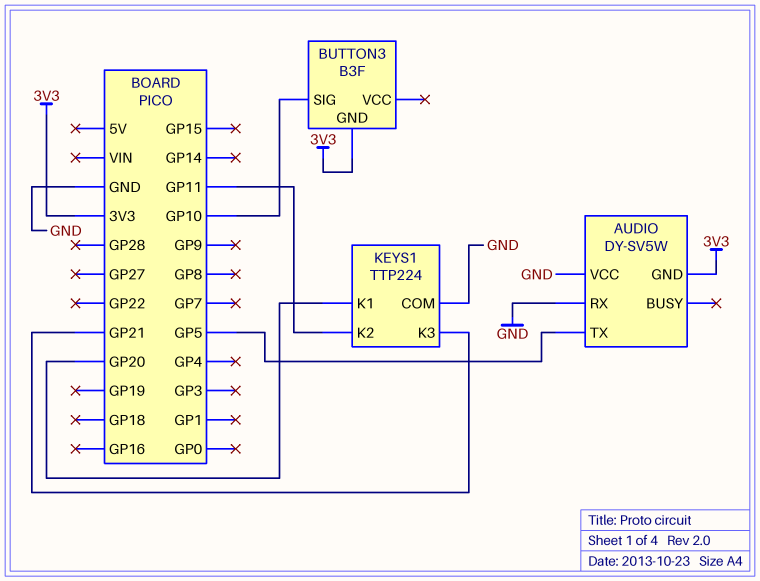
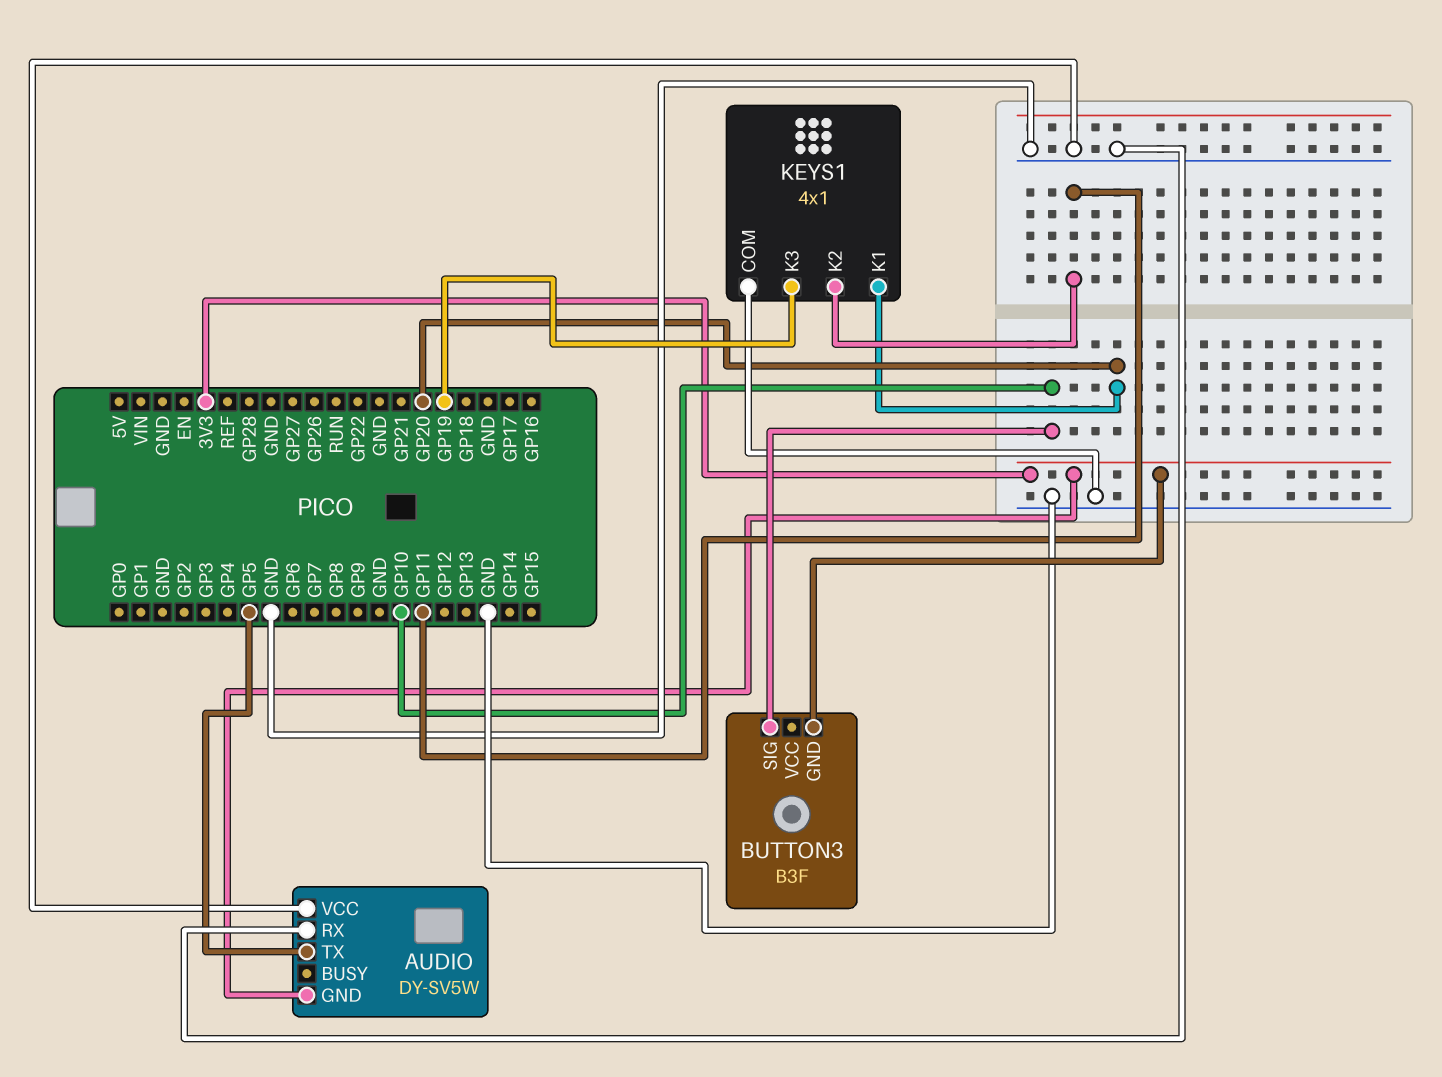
KEYS1: TTP224 -> 4x1
KEYS1 pin K3: GP21 -> GP19

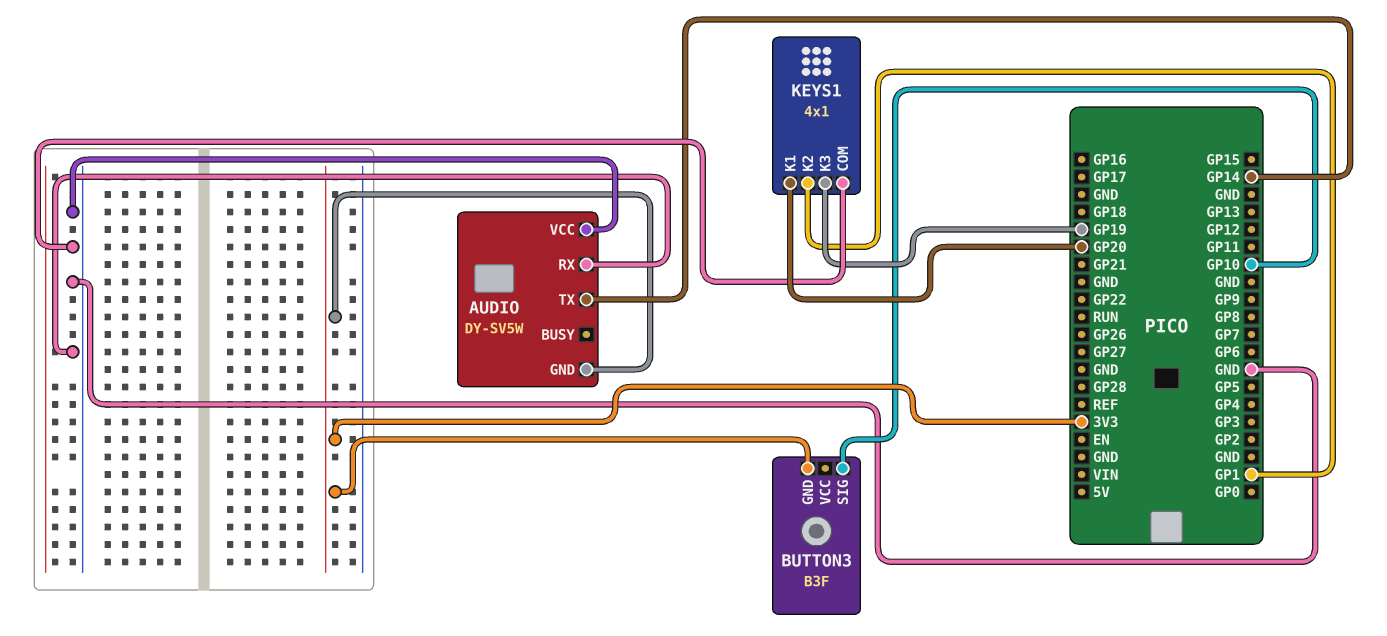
AUDIO pin TX: GP5 -> GP14
KEYS1 pin K2: GP11 -> GP1

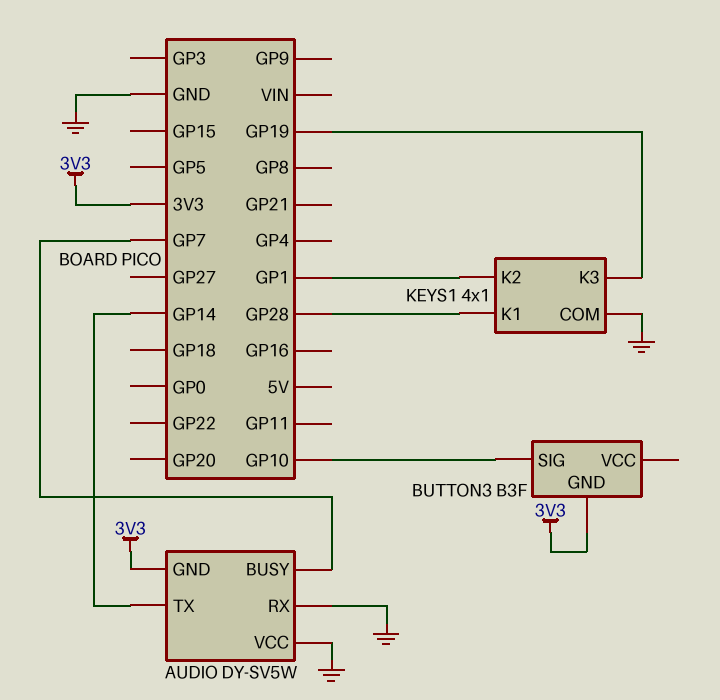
AUDIO pin BUSY: none -> GP7
KEYS1 pin K1: GP20 -> GP28

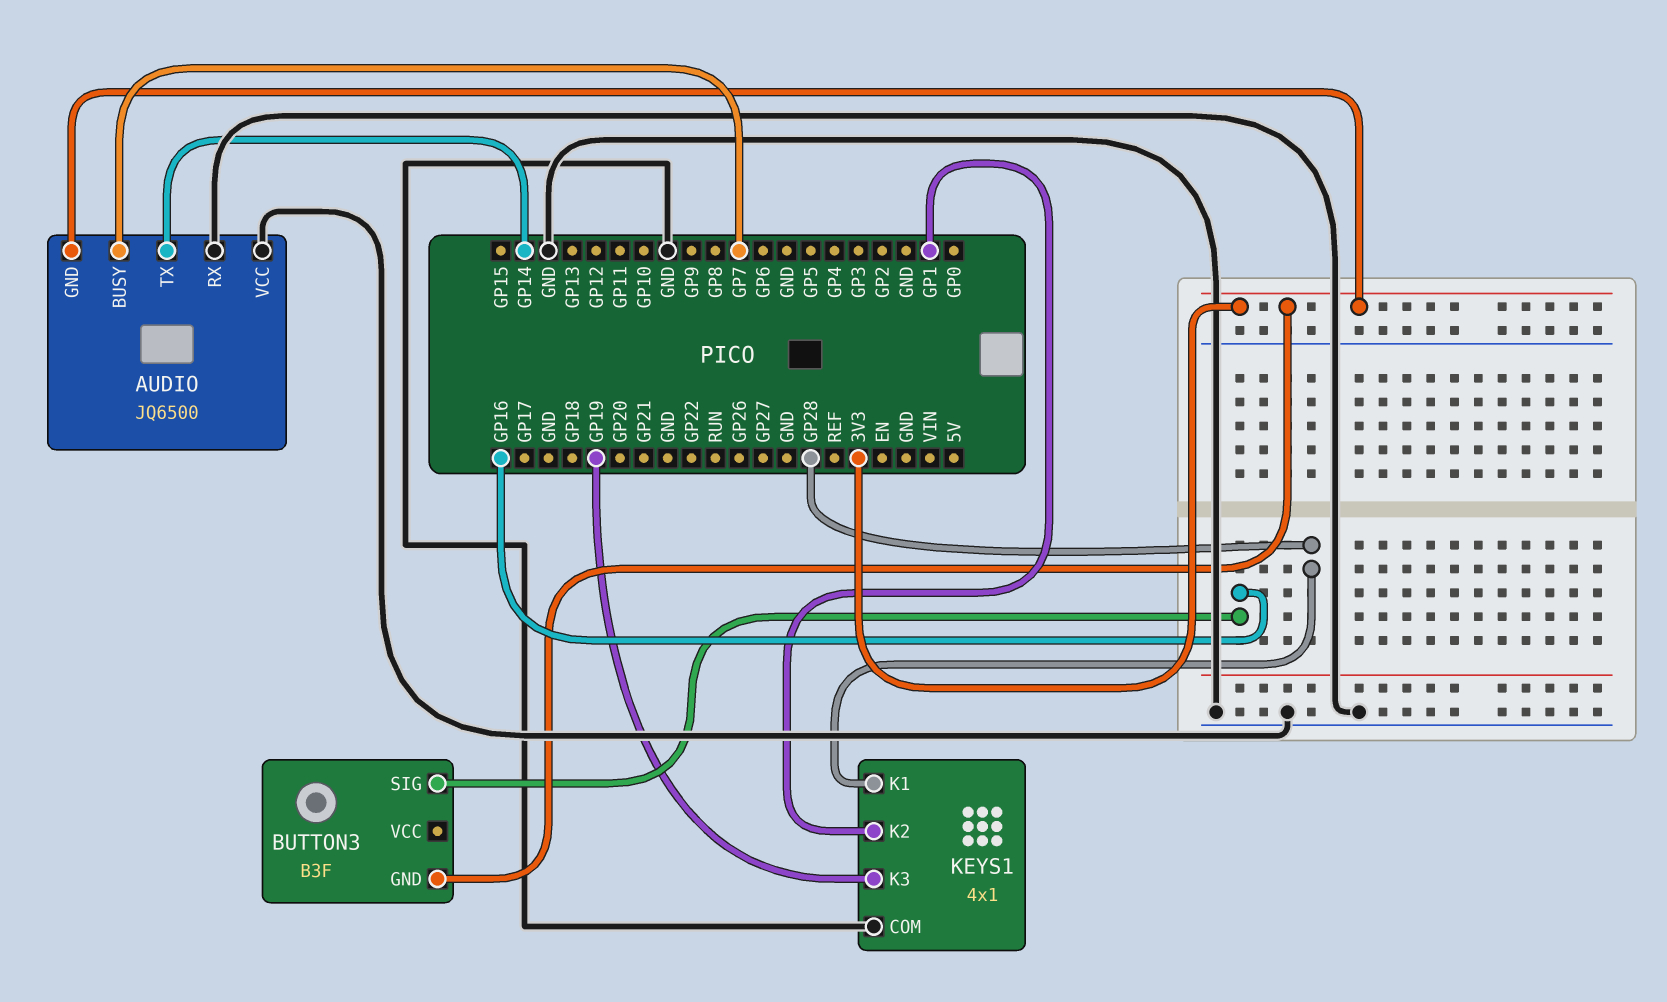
AUDIO: DY-SV5W -> JQ6500
BUTTON3 pin SIG: GP10 -> GP16

